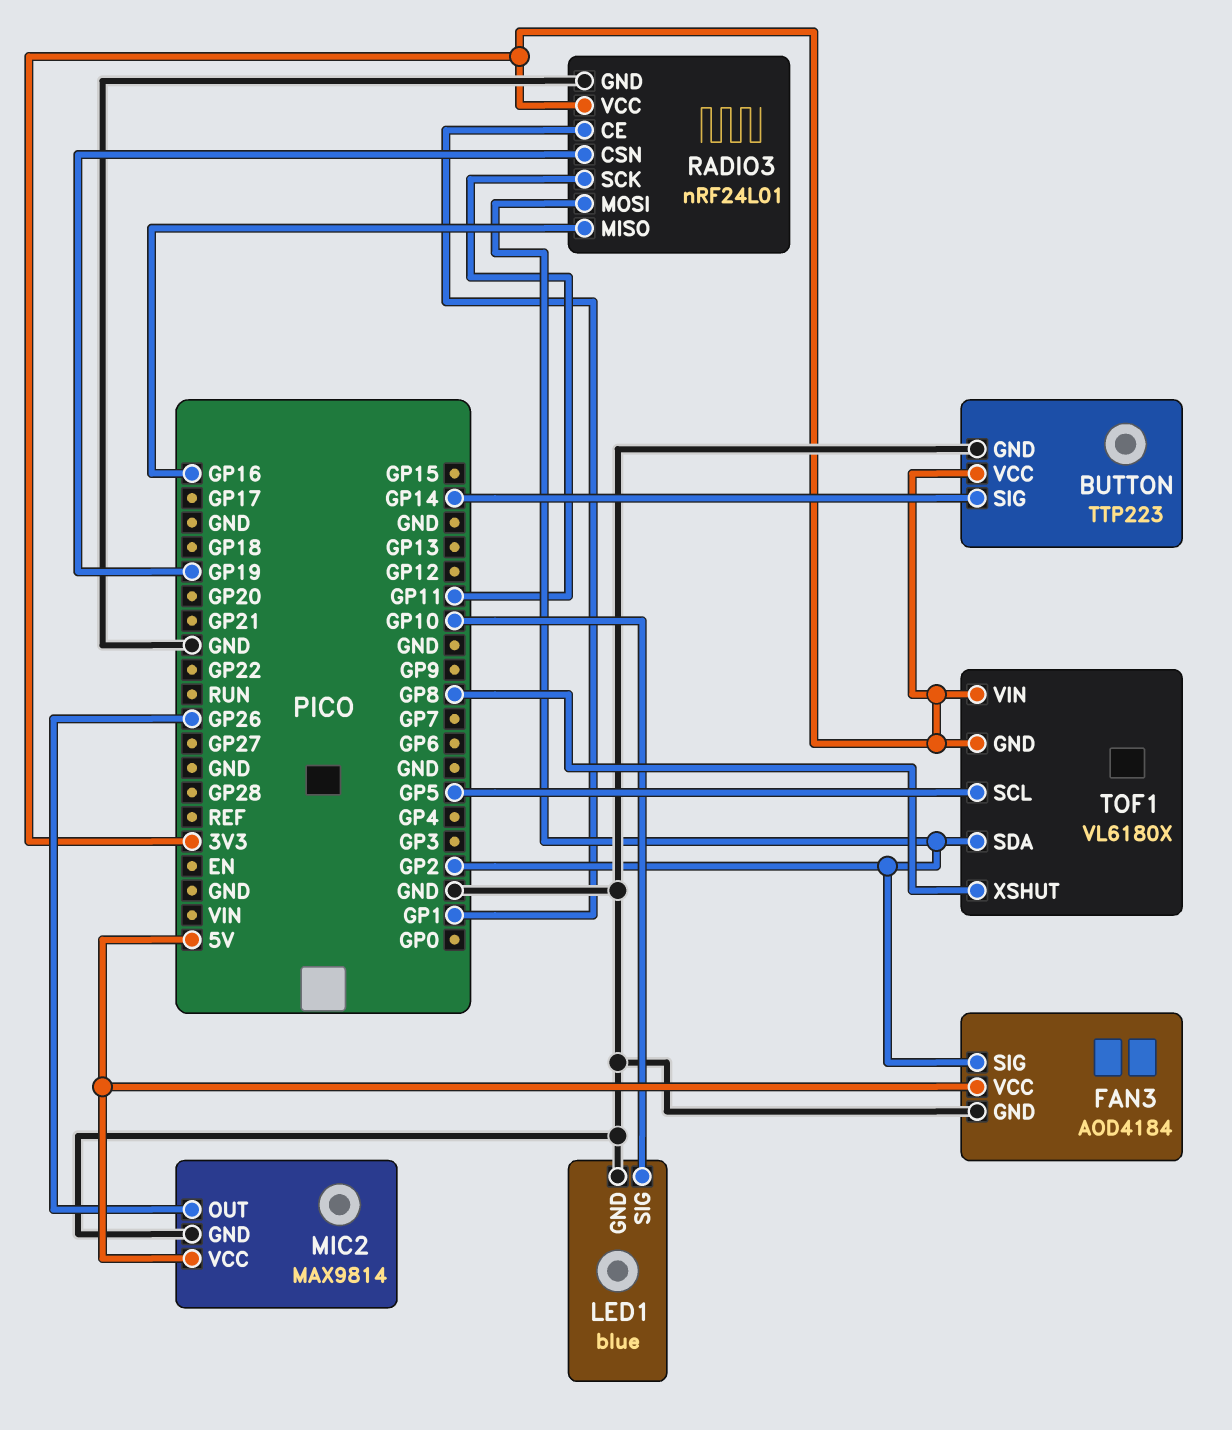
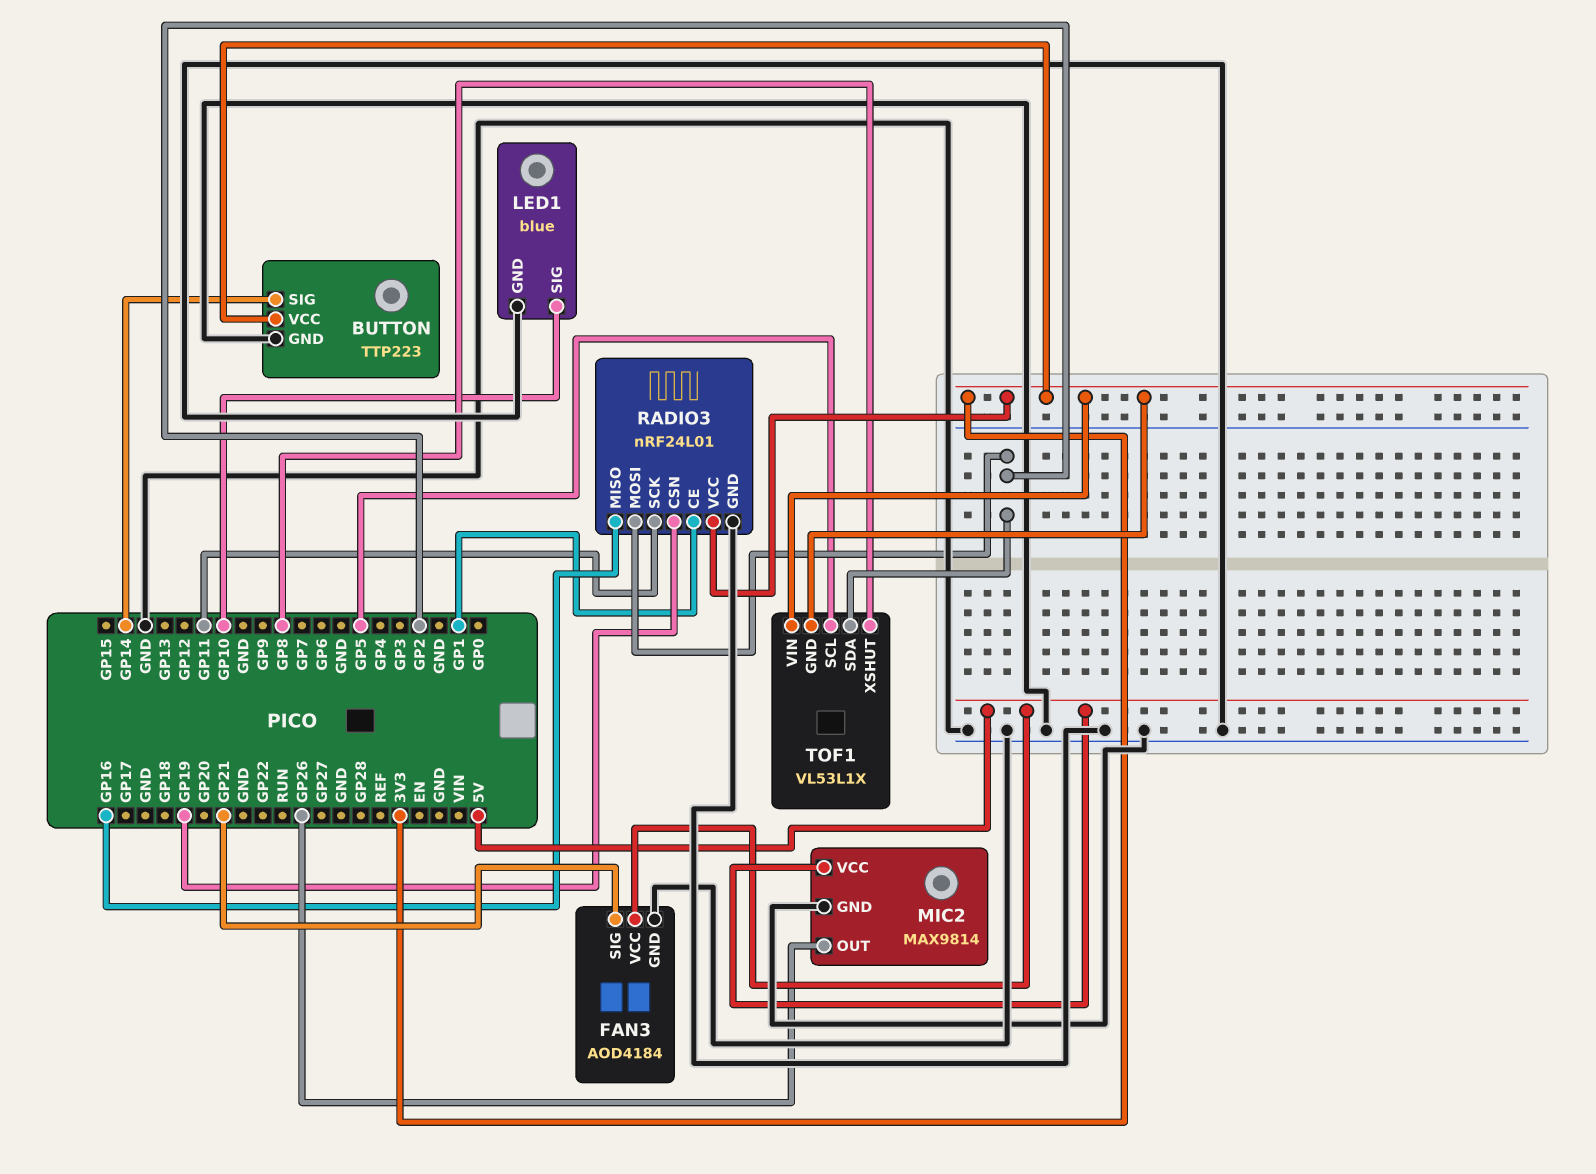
FAN3 pin SIG: GP2 -> GP21
TOF1: VL6180X -> VL53L1X

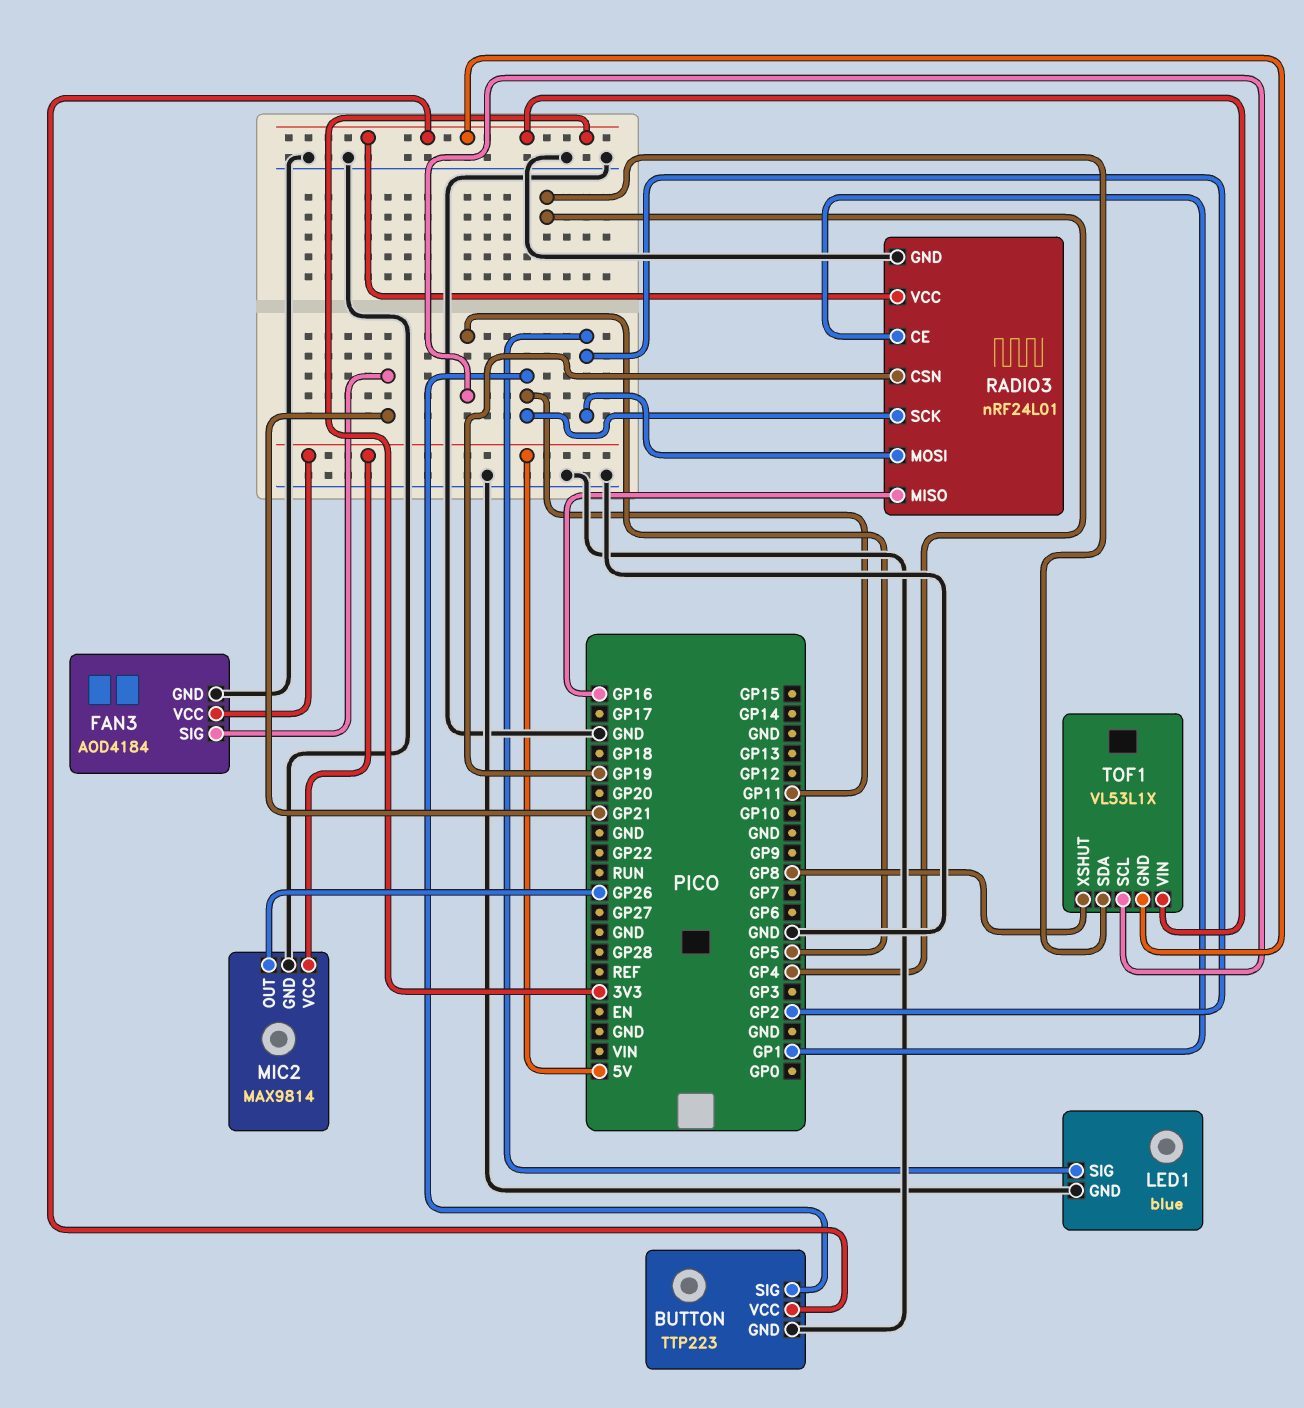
BUTTON pin SIG: GP14 -> GP11
LED1 pin SIG: GP10 -> GP2
TOF1 pin SDA: GP2 -> GP4

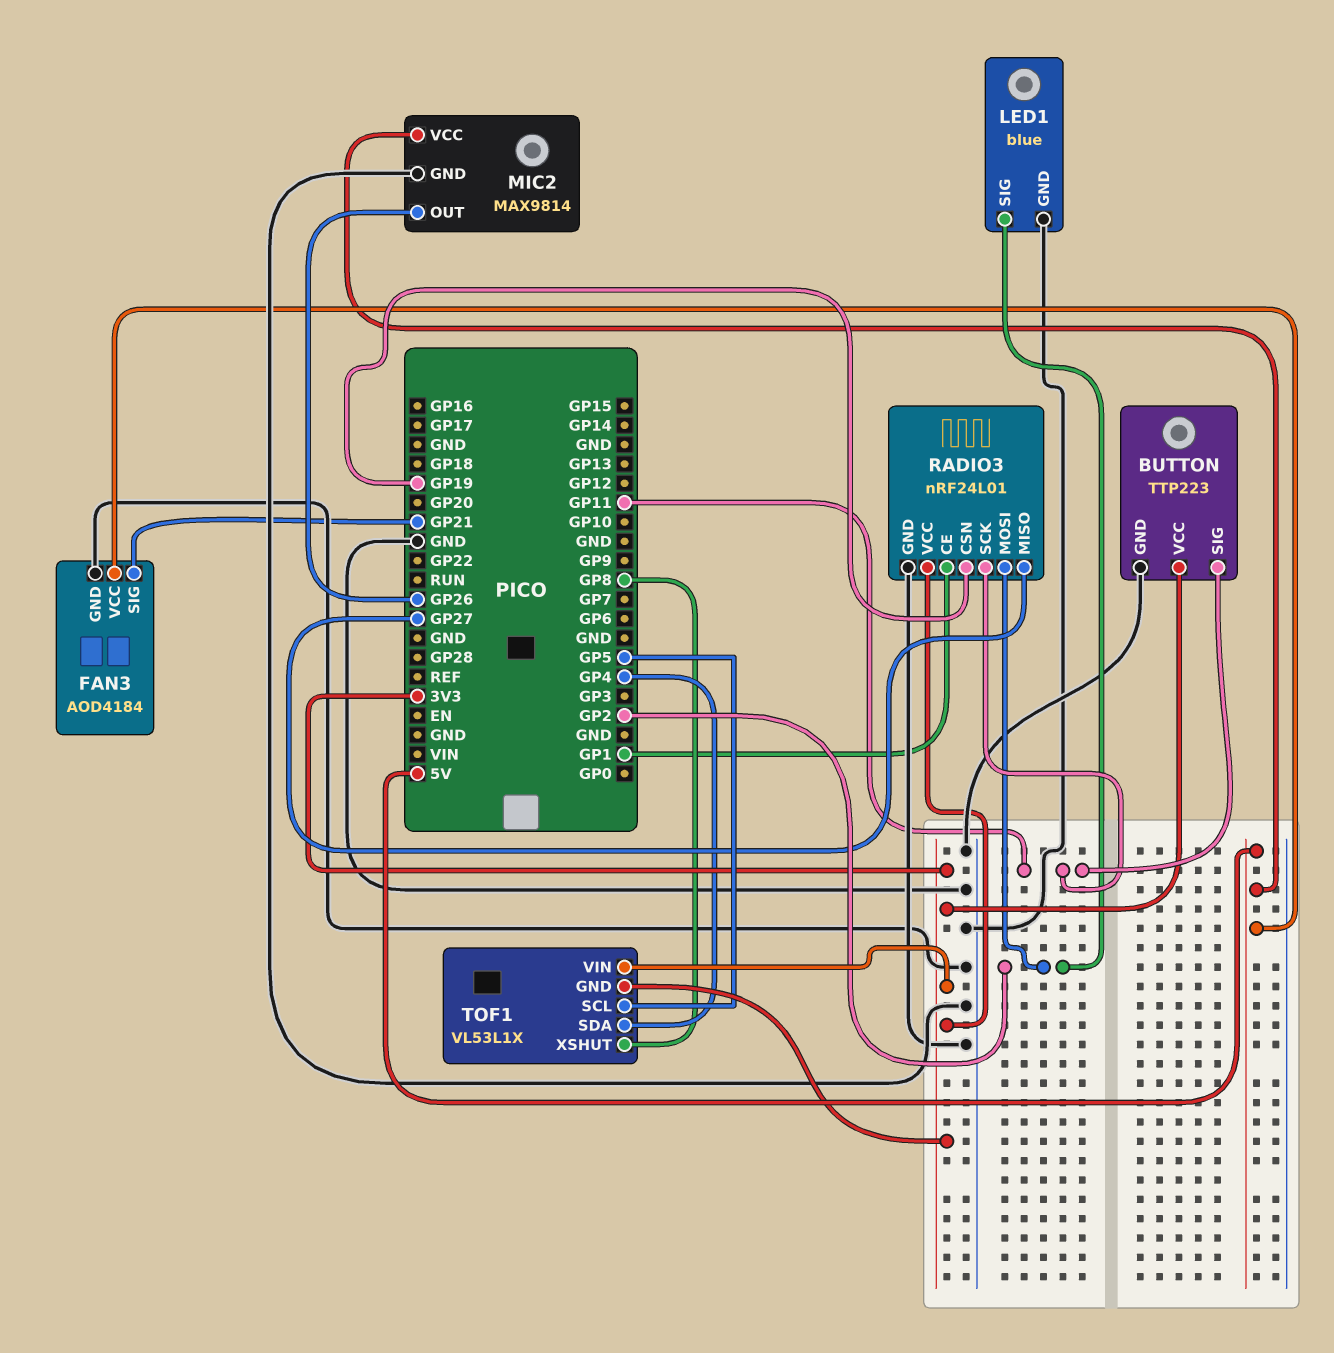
RADIO3 pin MISO: GP16 -> GP27

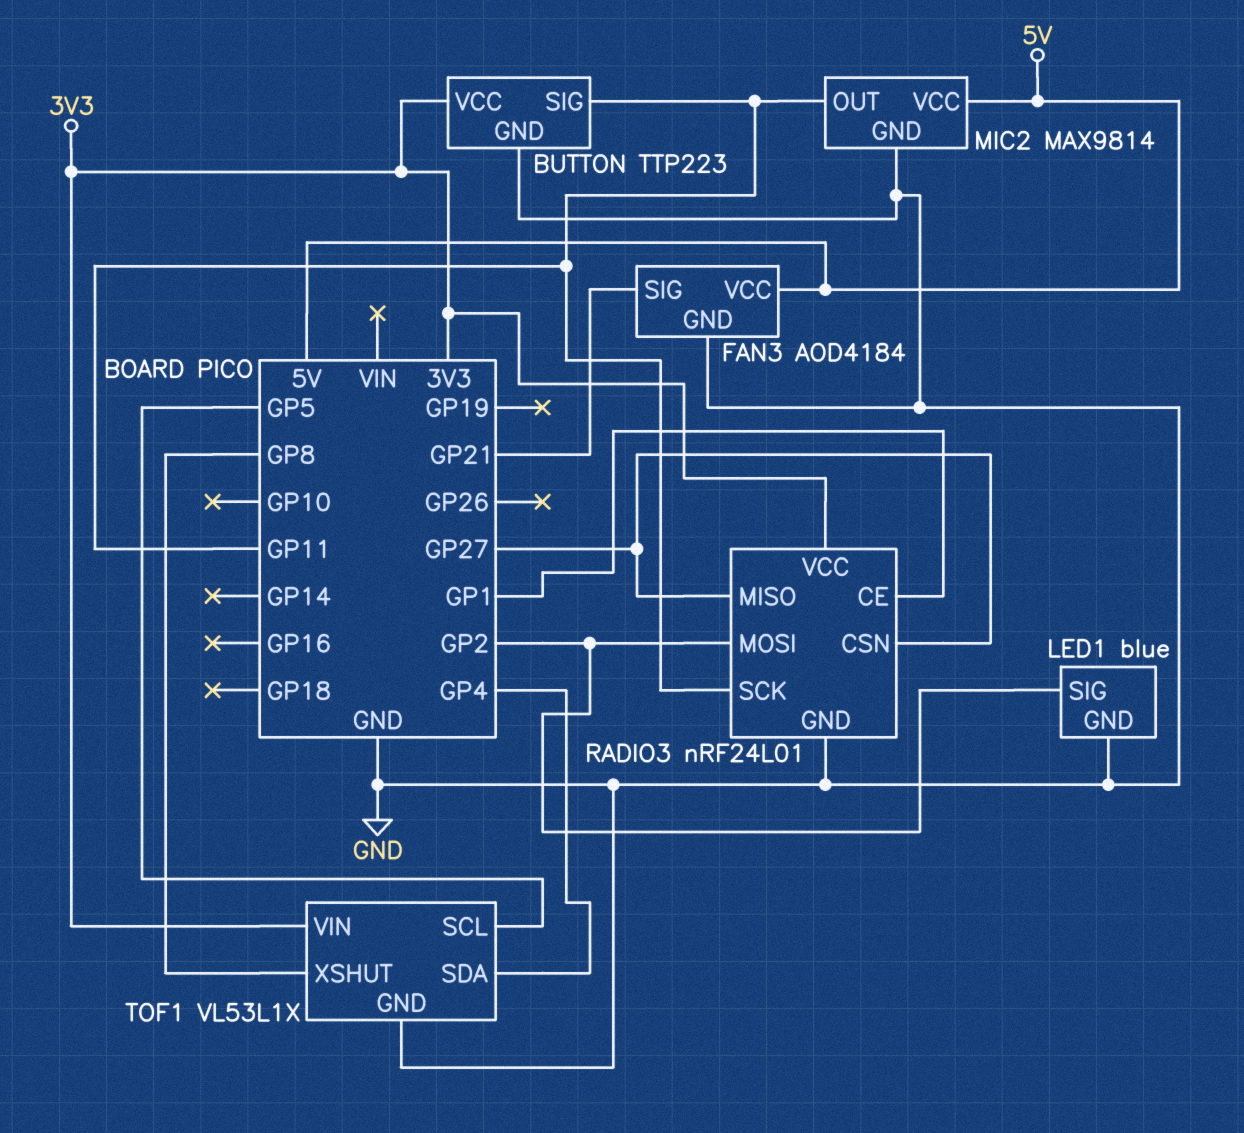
MIC2 pin OUT: GP26 -> GP11
RADIO3 pin CSN: GP19 -> GP27
TOF1 pin GND: 3V3 -> GND

